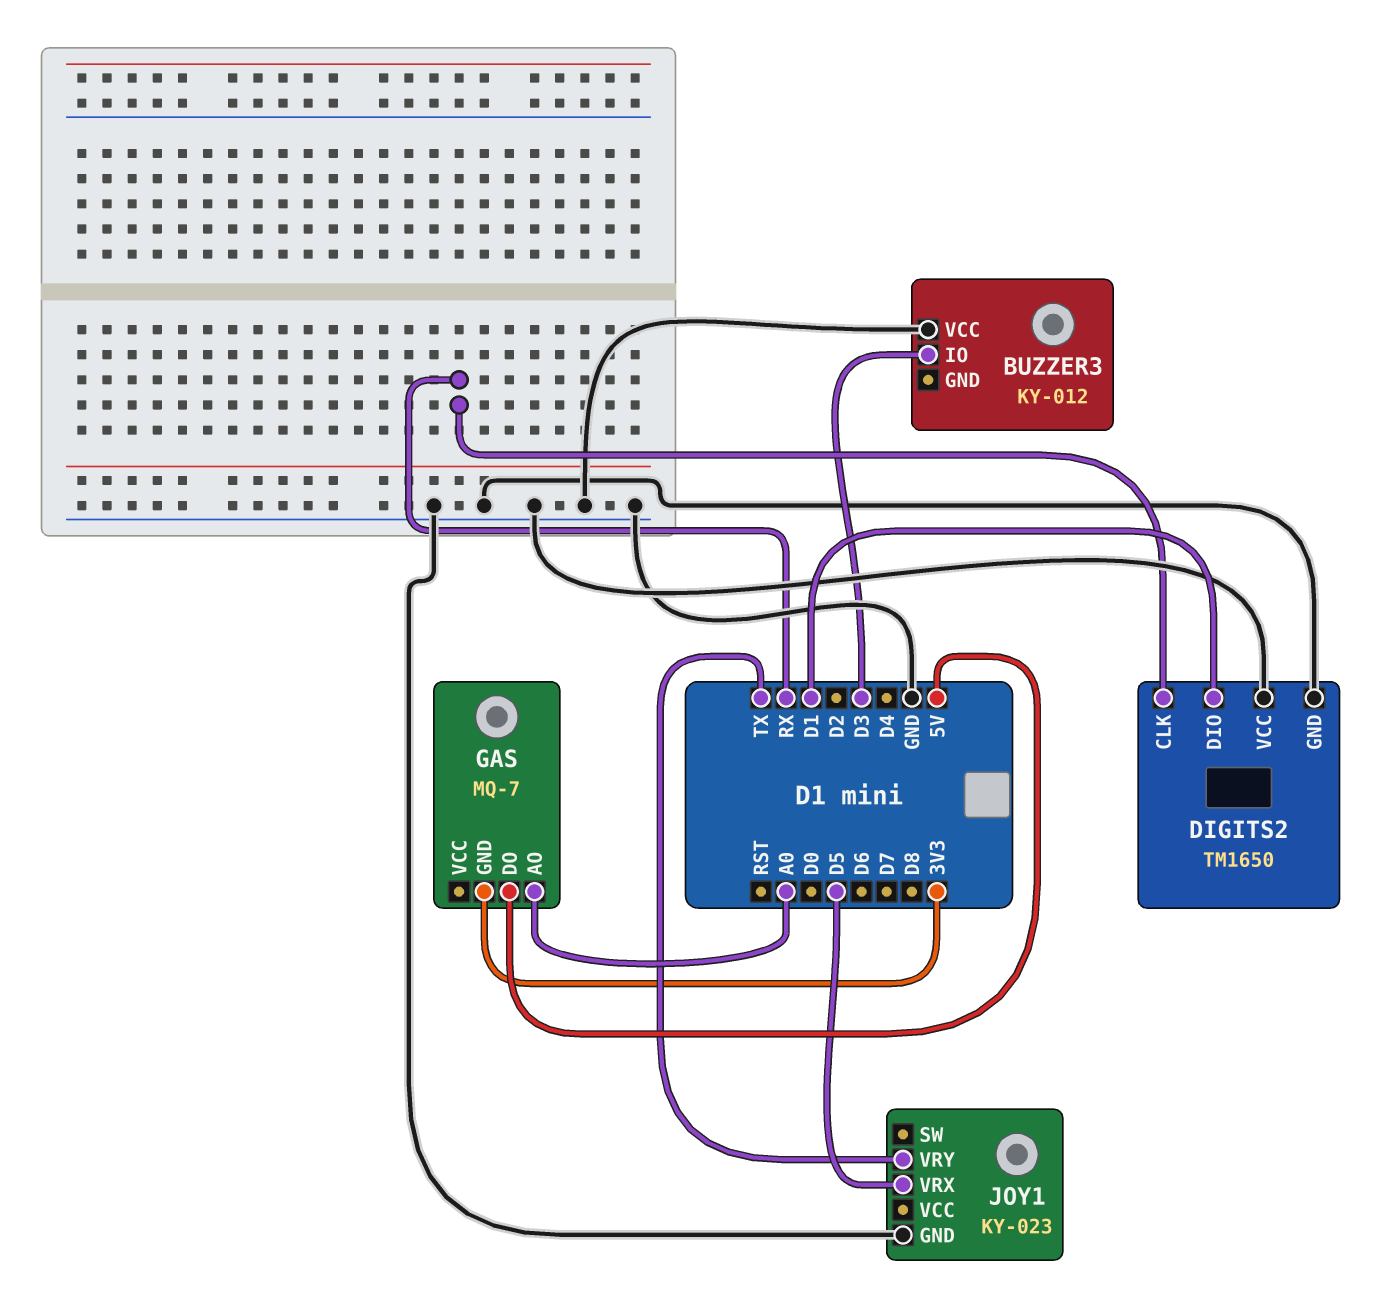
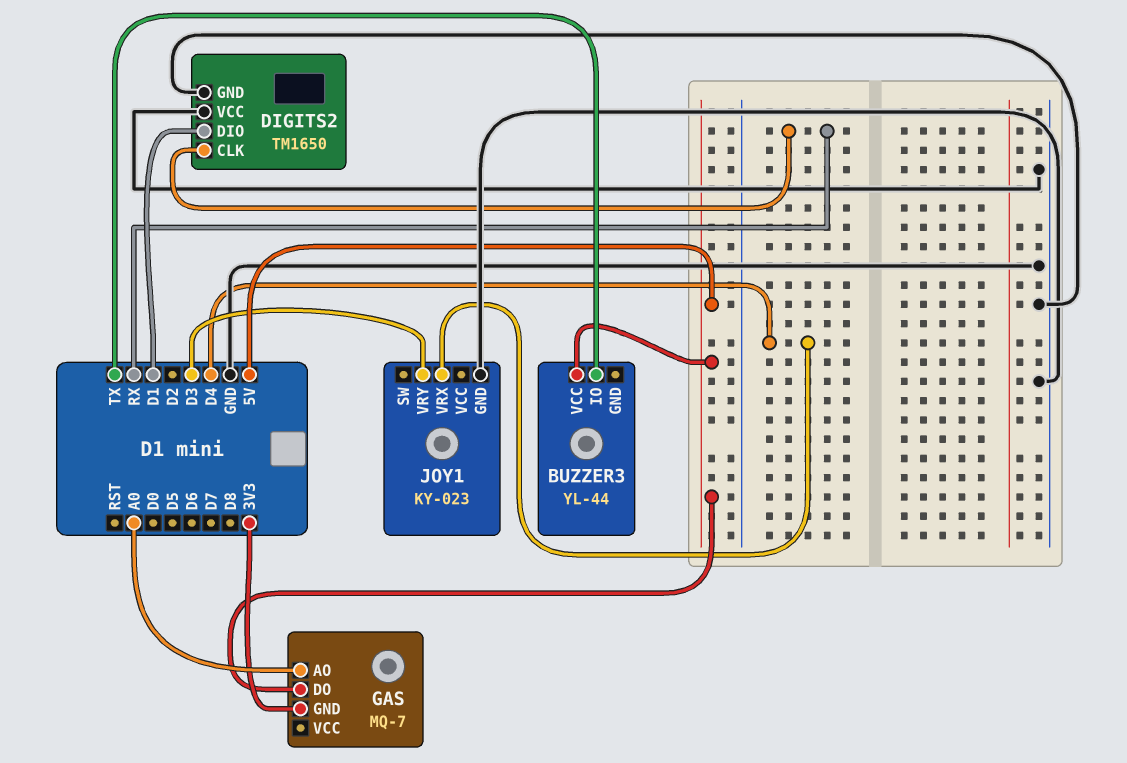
BUZZER3: KY-012 -> YL-44
BUZZER3 pin IO: D3 -> TX
BUZZER3 pin VCC: GND -> 5V
JOY1 pin VRX: D5 -> D4
JOY1 pin VRY: TX -> D3

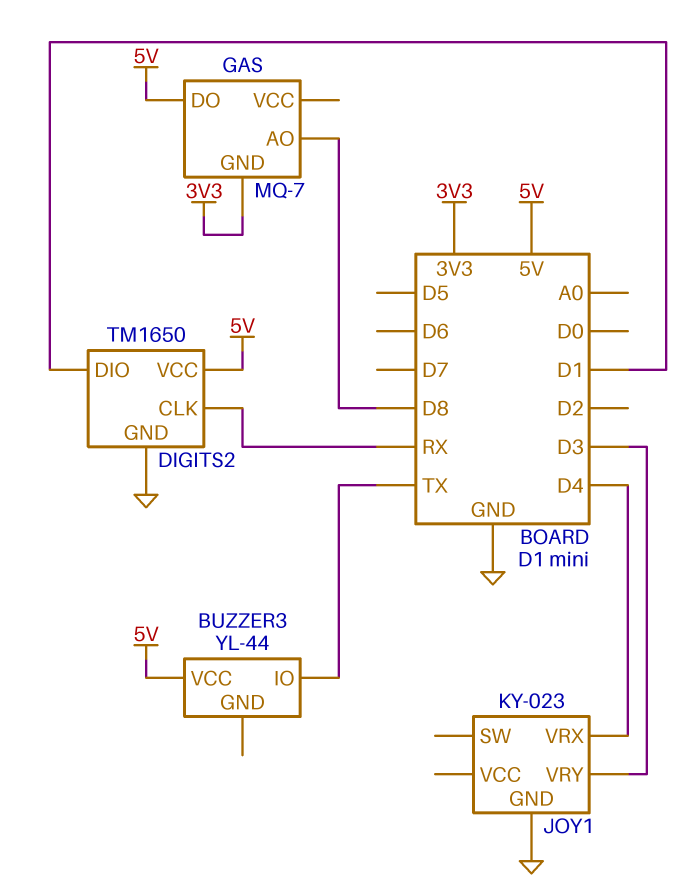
DIGITS2 pin VCC: GND -> 5V
GAS pin AO: A0 -> D8

